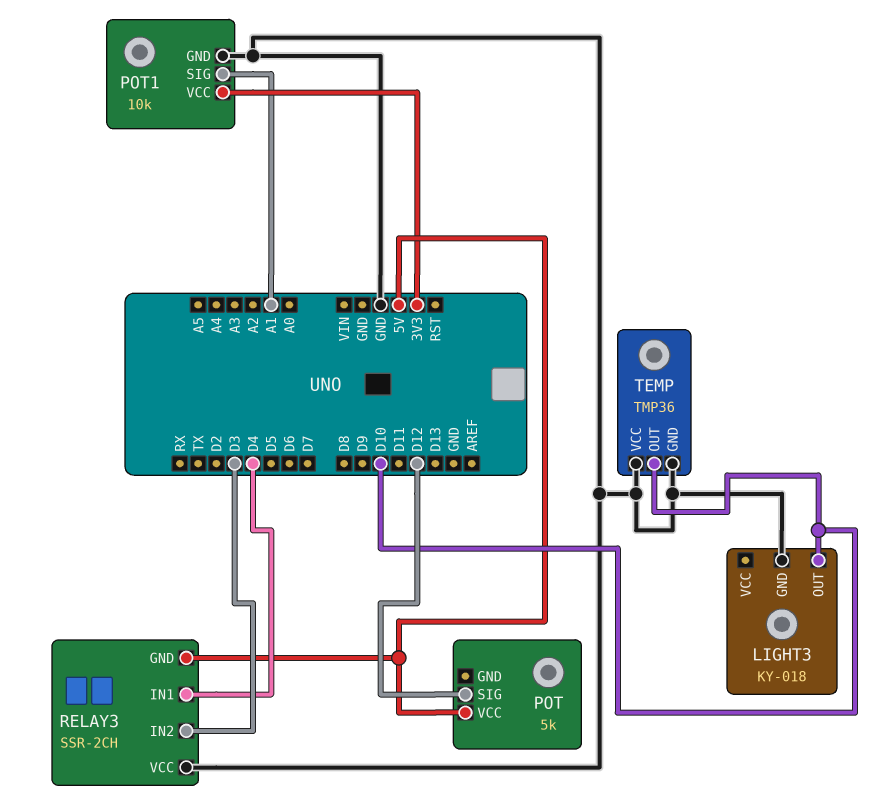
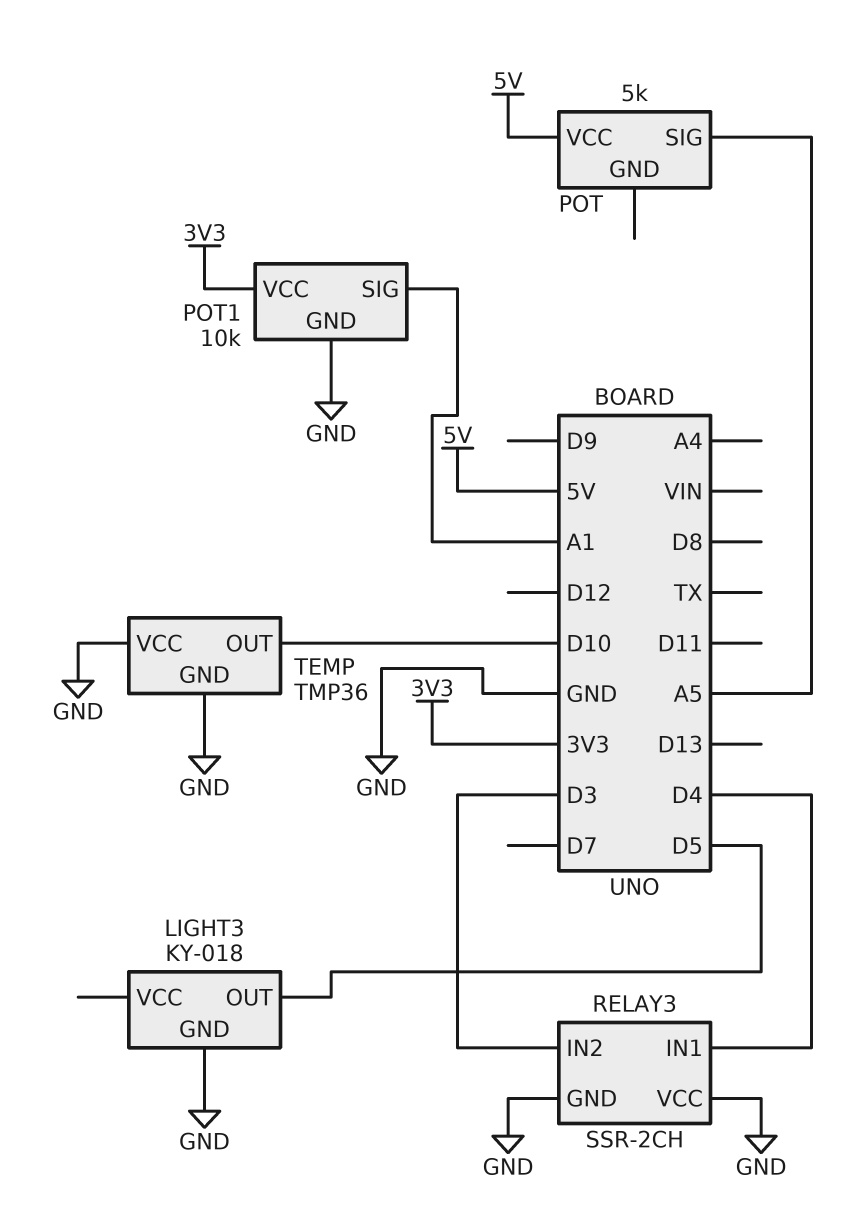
LIGHT3 pin OUT: D10 -> D5
POT pin SIG: D12 -> A5
RELAY3 pin GND: 5V -> GND

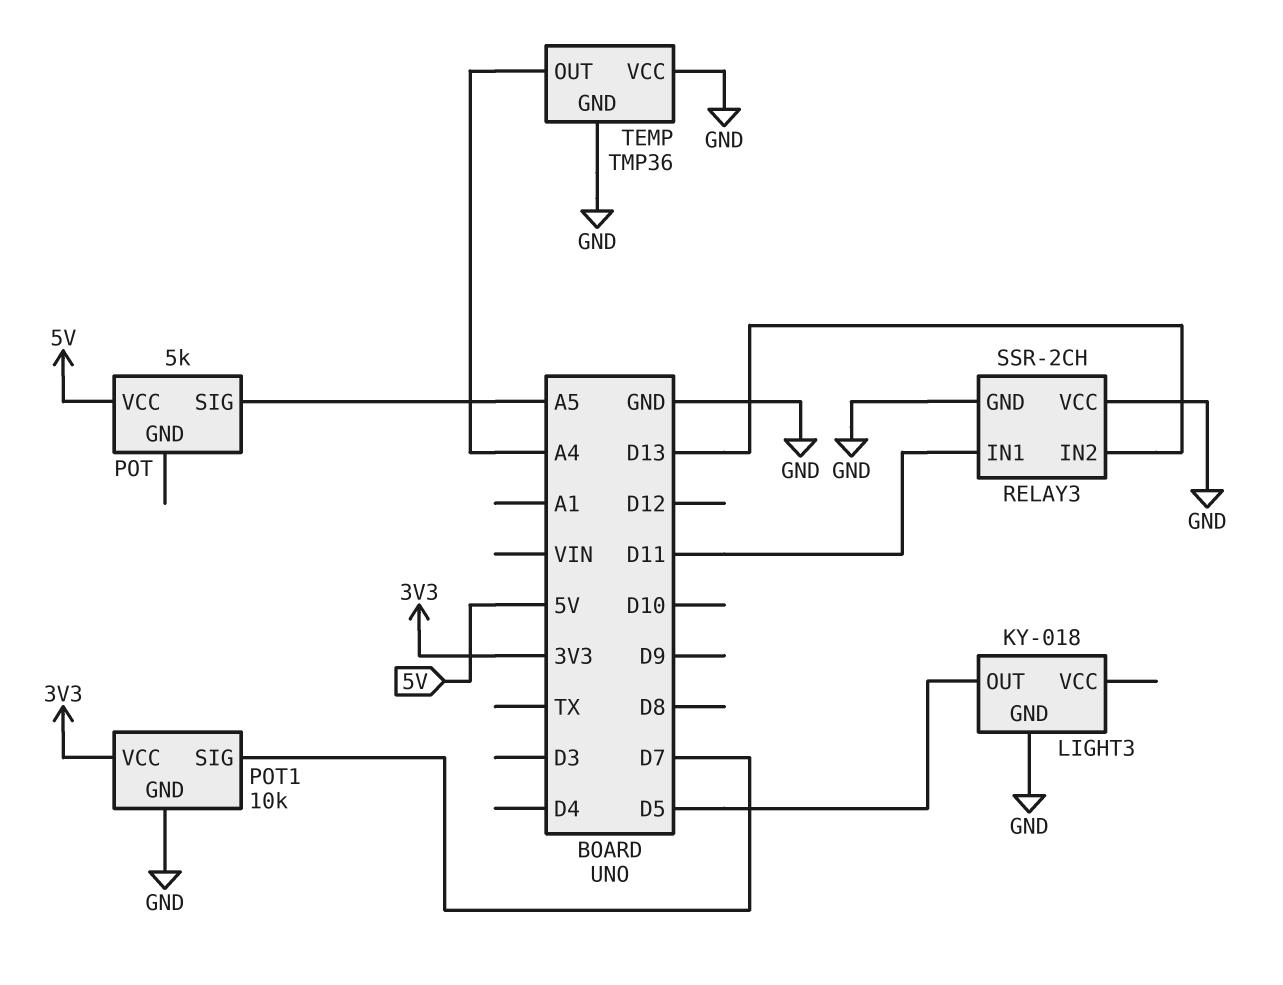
POT1 pin SIG: A1 -> D7
RELAY3 pin IN1: D4 -> D11
RELAY3 pin IN2: D3 -> D13
TEMP pin OUT: D10 -> A4

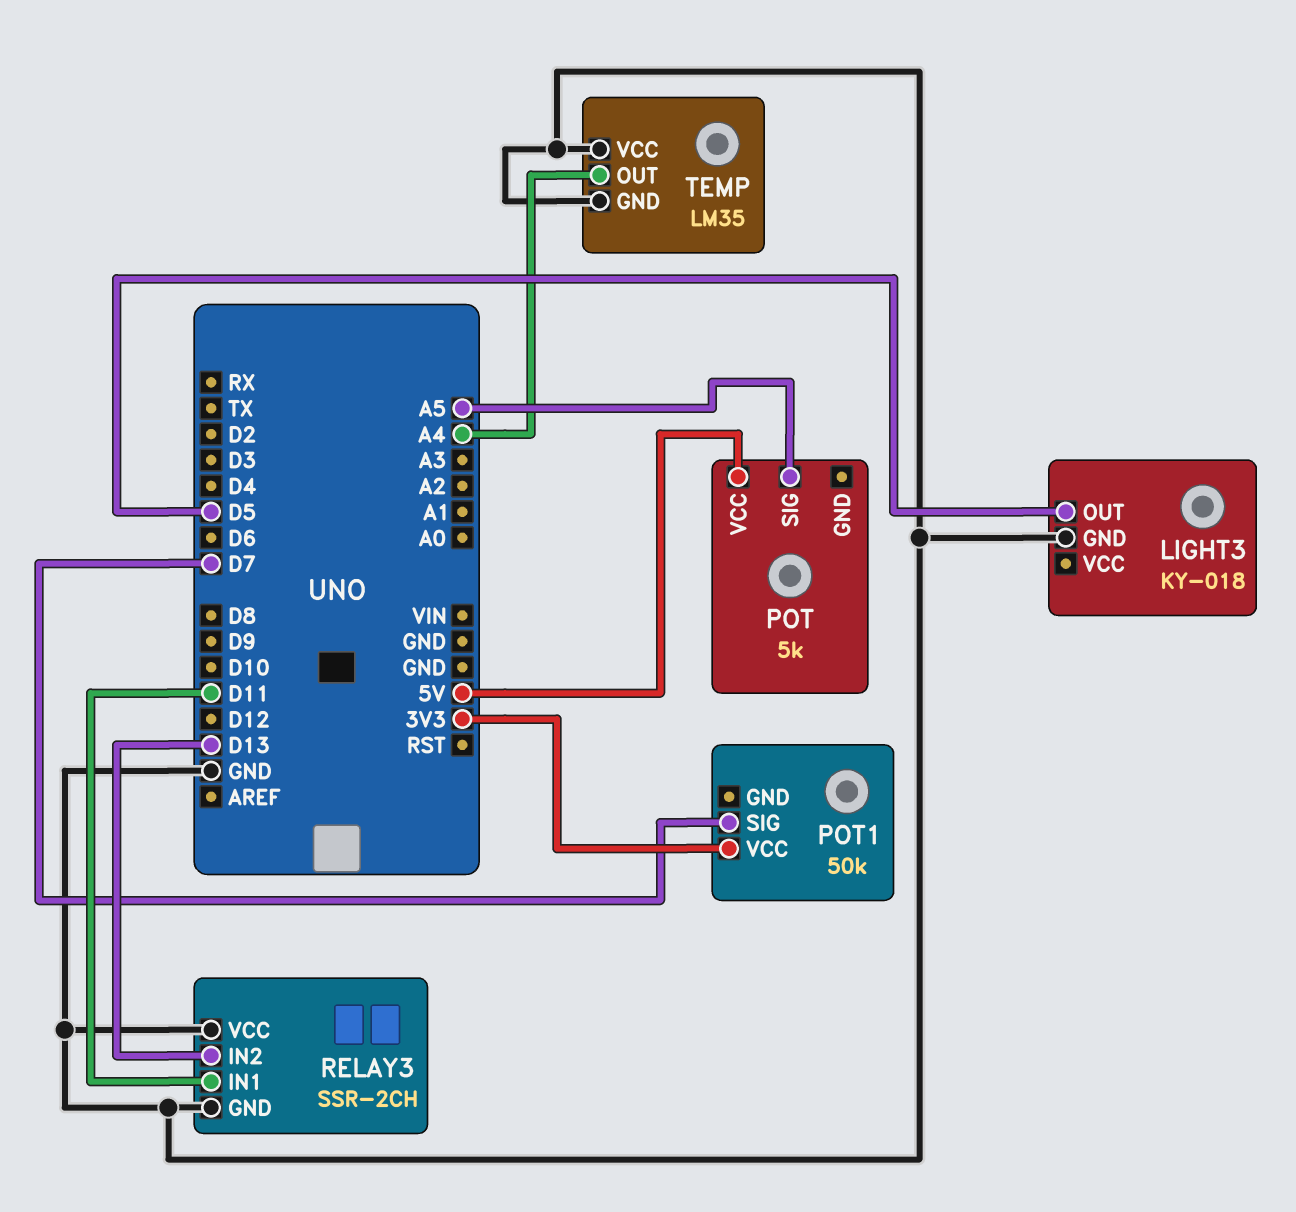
POT1: 10k -> 50k
POT1 pin GND: GND -> none
TEMP: TMP36 -> LM35

